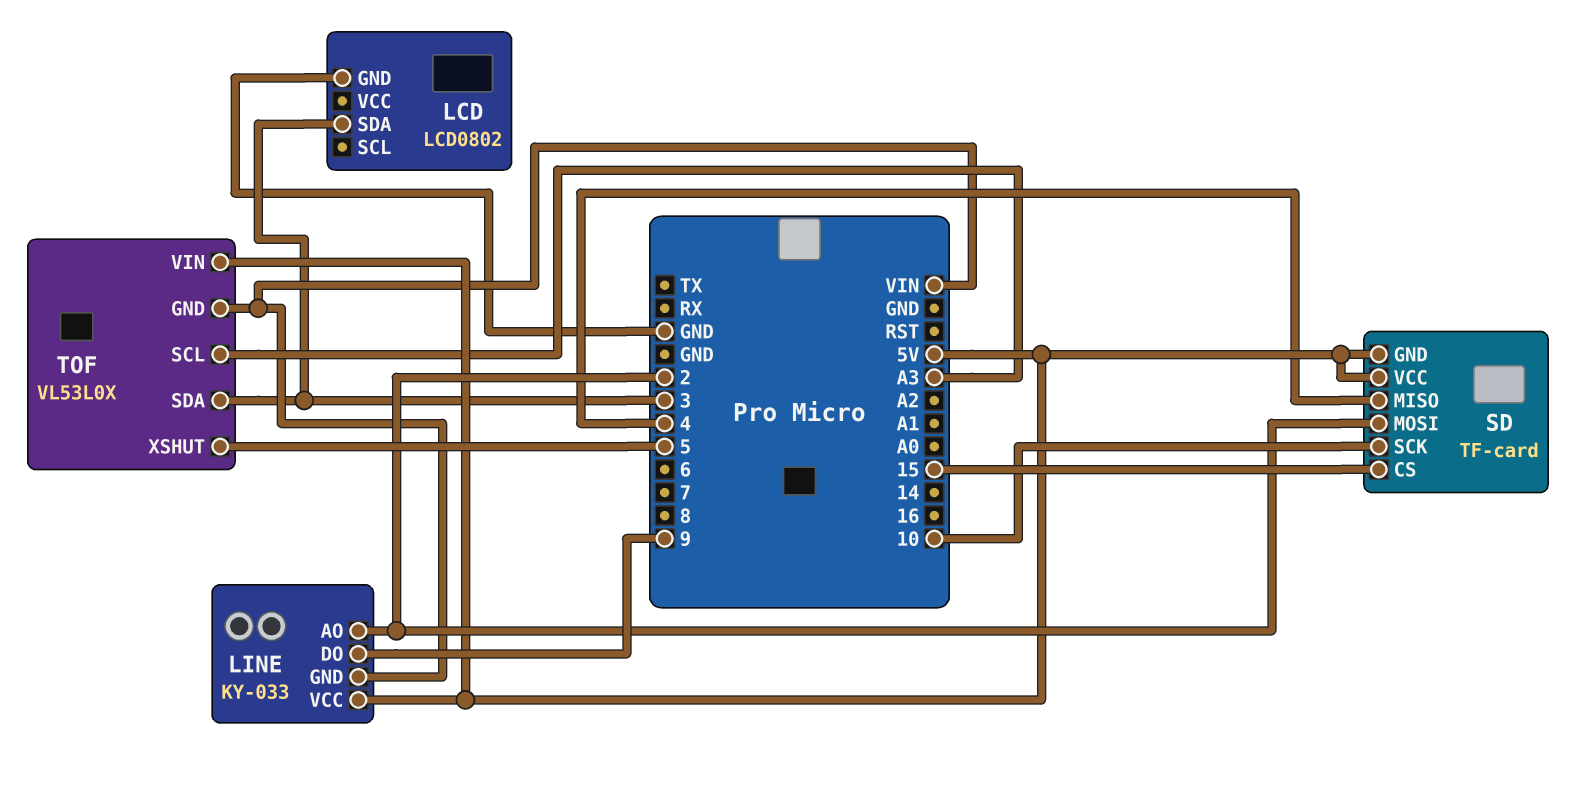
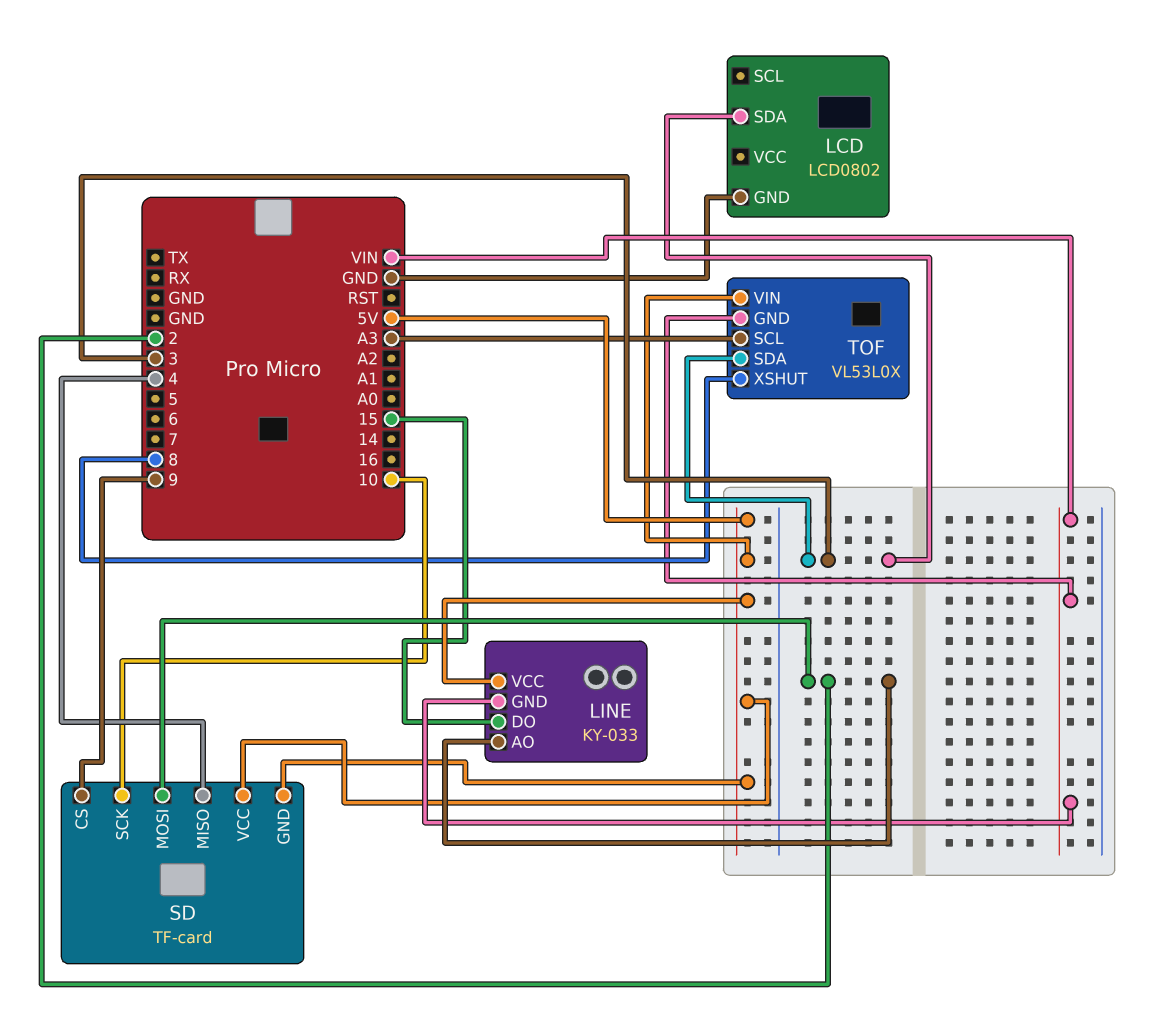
LINE pin DO: 9 -> 15
SD pin CS: 15 -> 9
TOF pin XSHUT: 5 -> 8

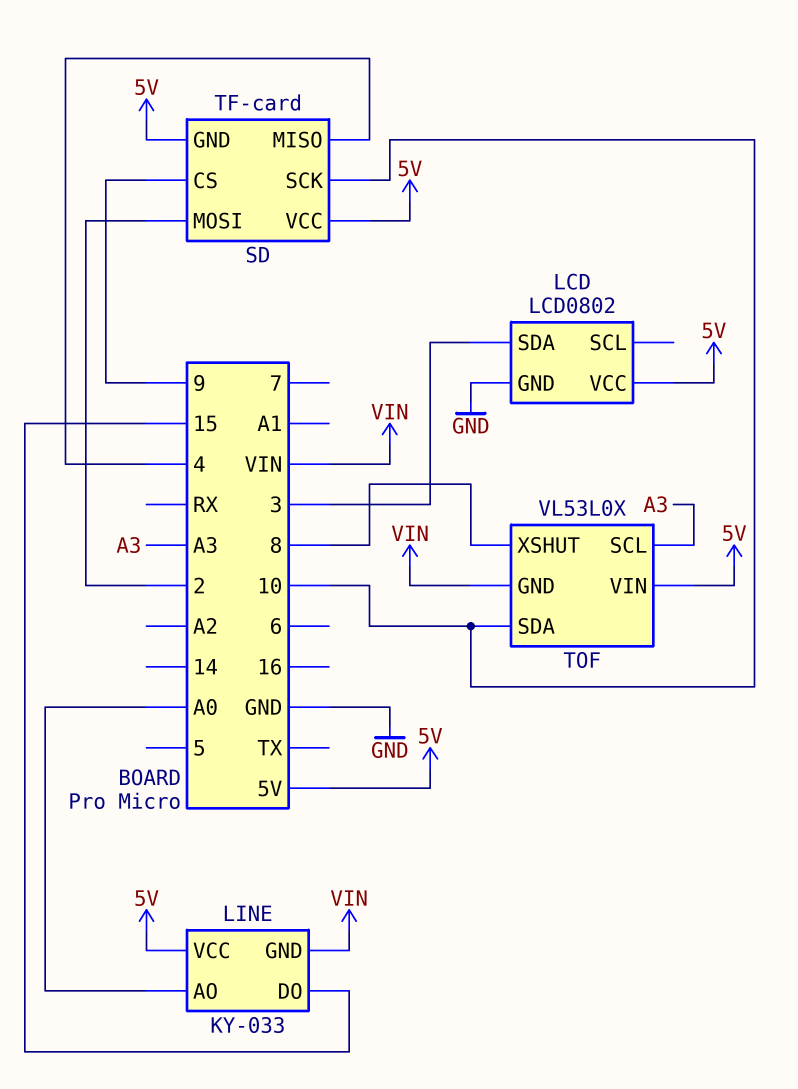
LCD pin VCC: none -> 5V
LINE pin AO: 2 -> A0
TOF pin SDA: 3 -> 10

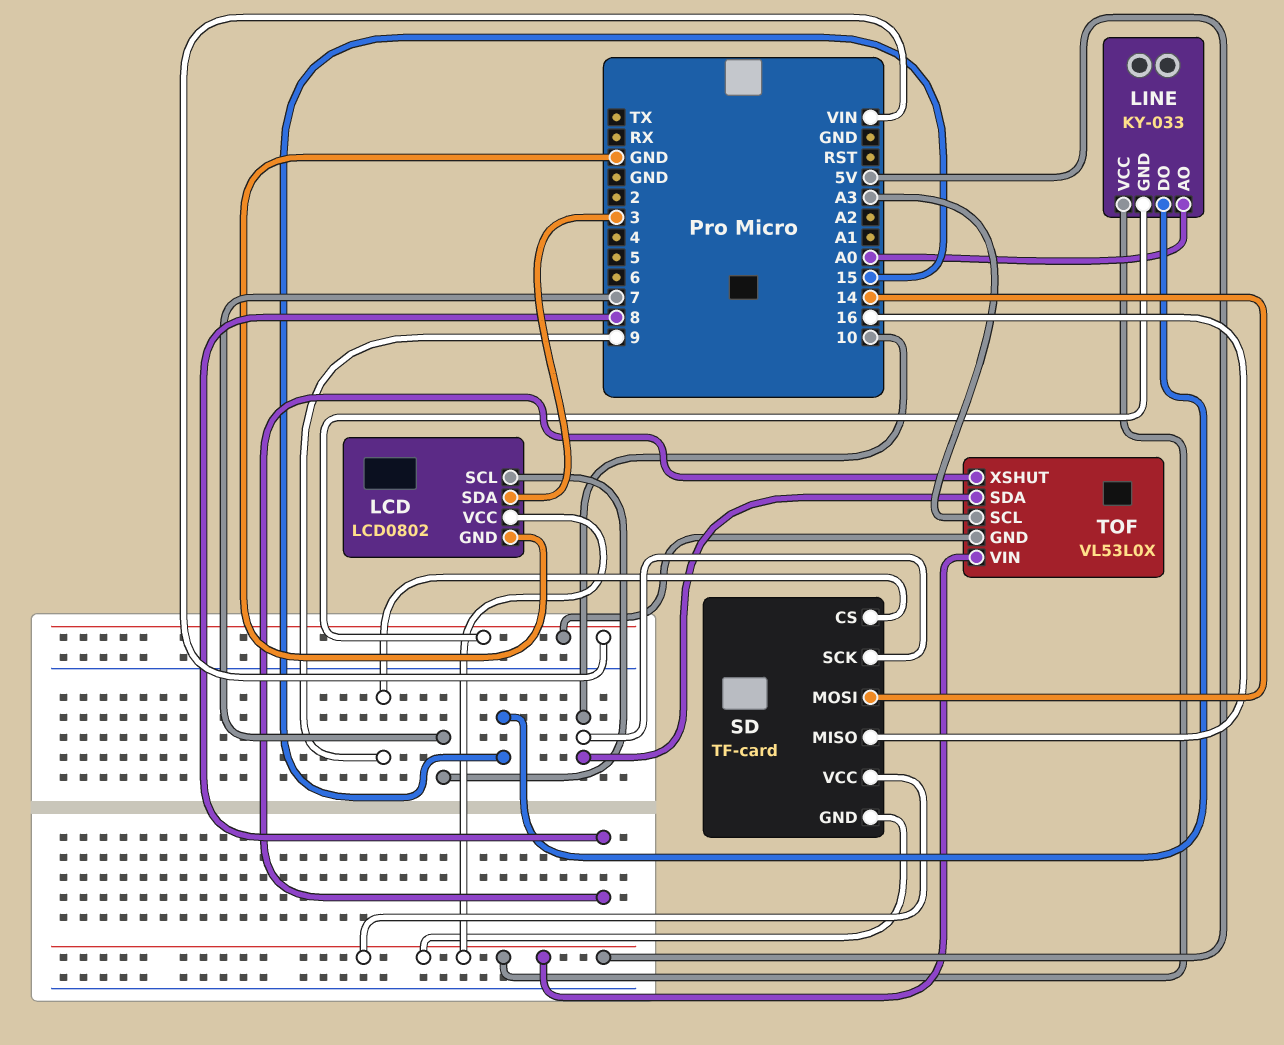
LCD pin SCL: none -> 7
SD pin MISO: 4 -> 16
SD pin MOSI: 2 -> 14

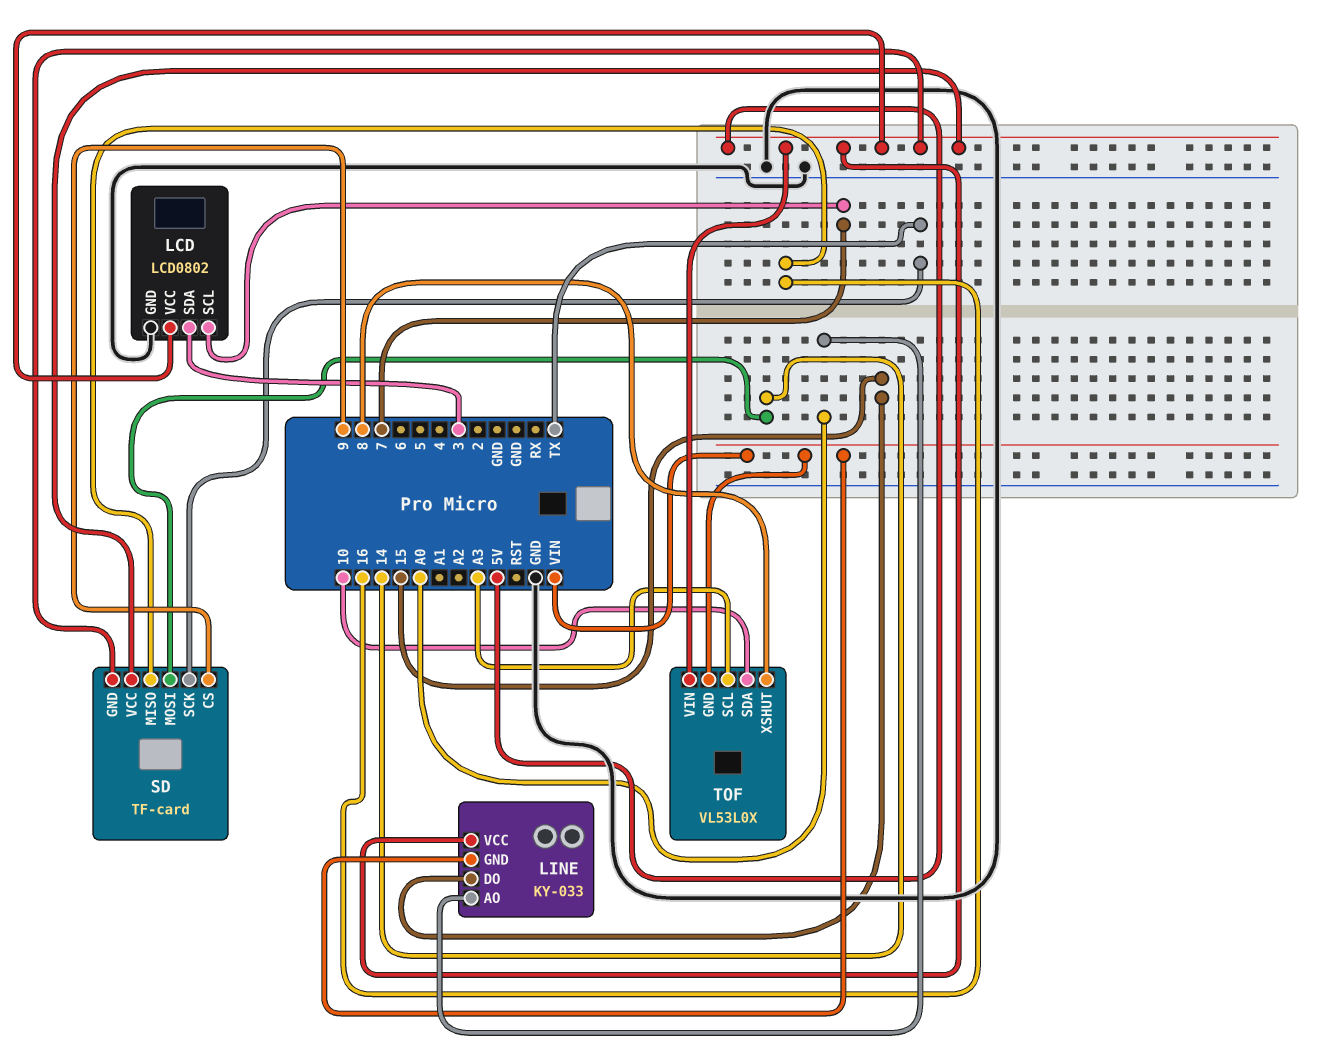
SD pin SCK: 10 -> TX

